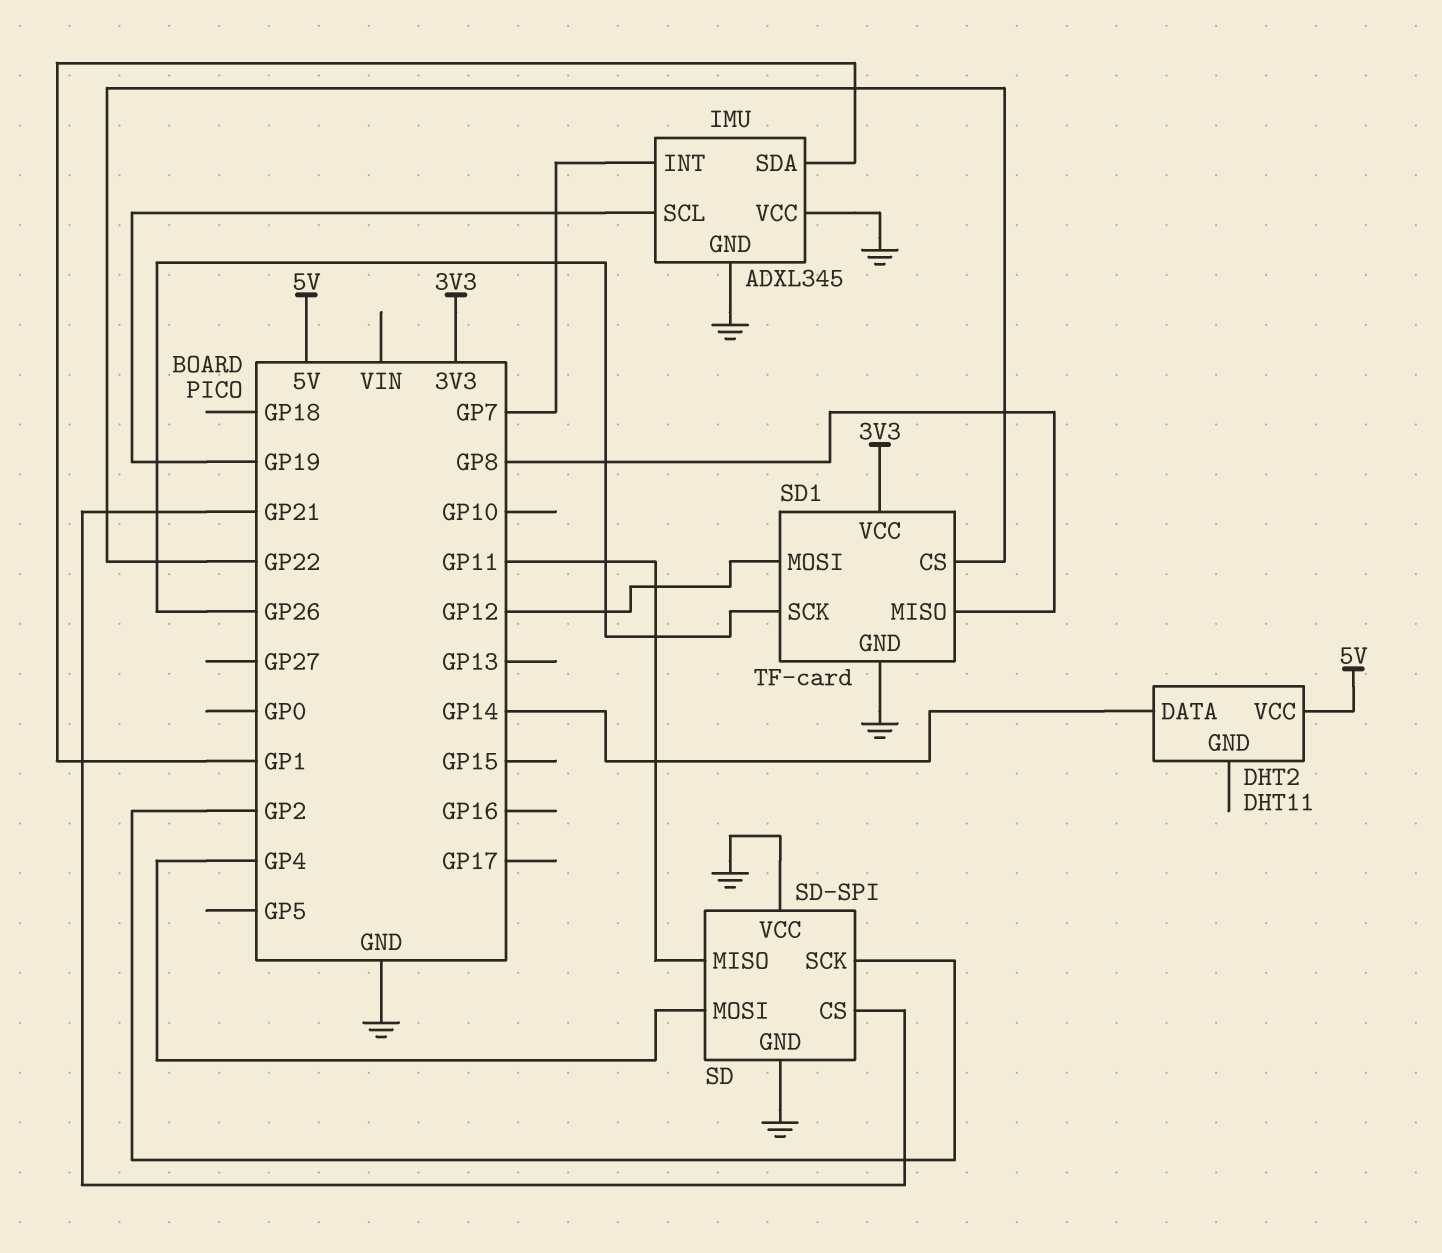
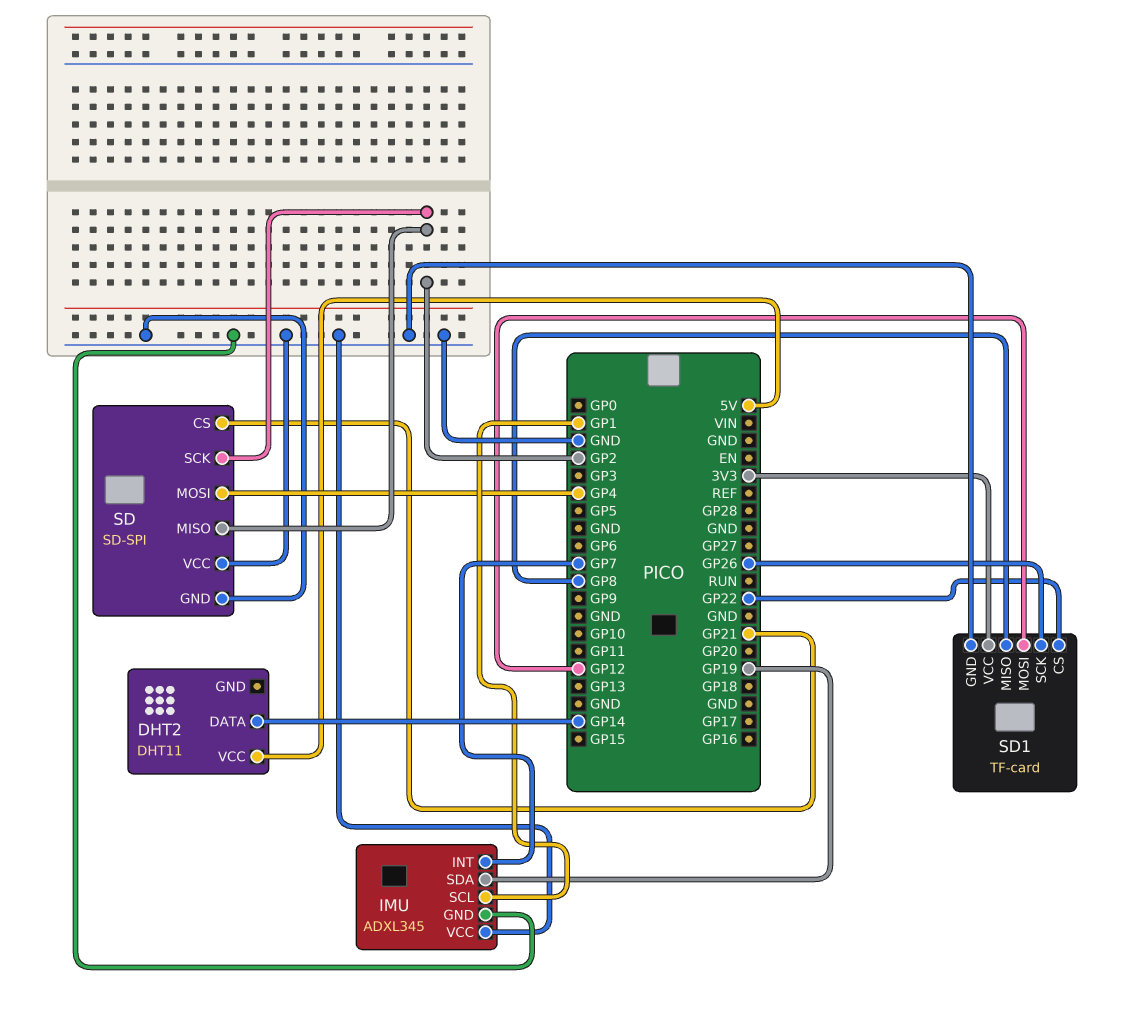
IMU pin SCL: GP19 -> GP1
IMU pin SDA: GP1 -> GP19
SD pin MISO: GP11 -> GP2

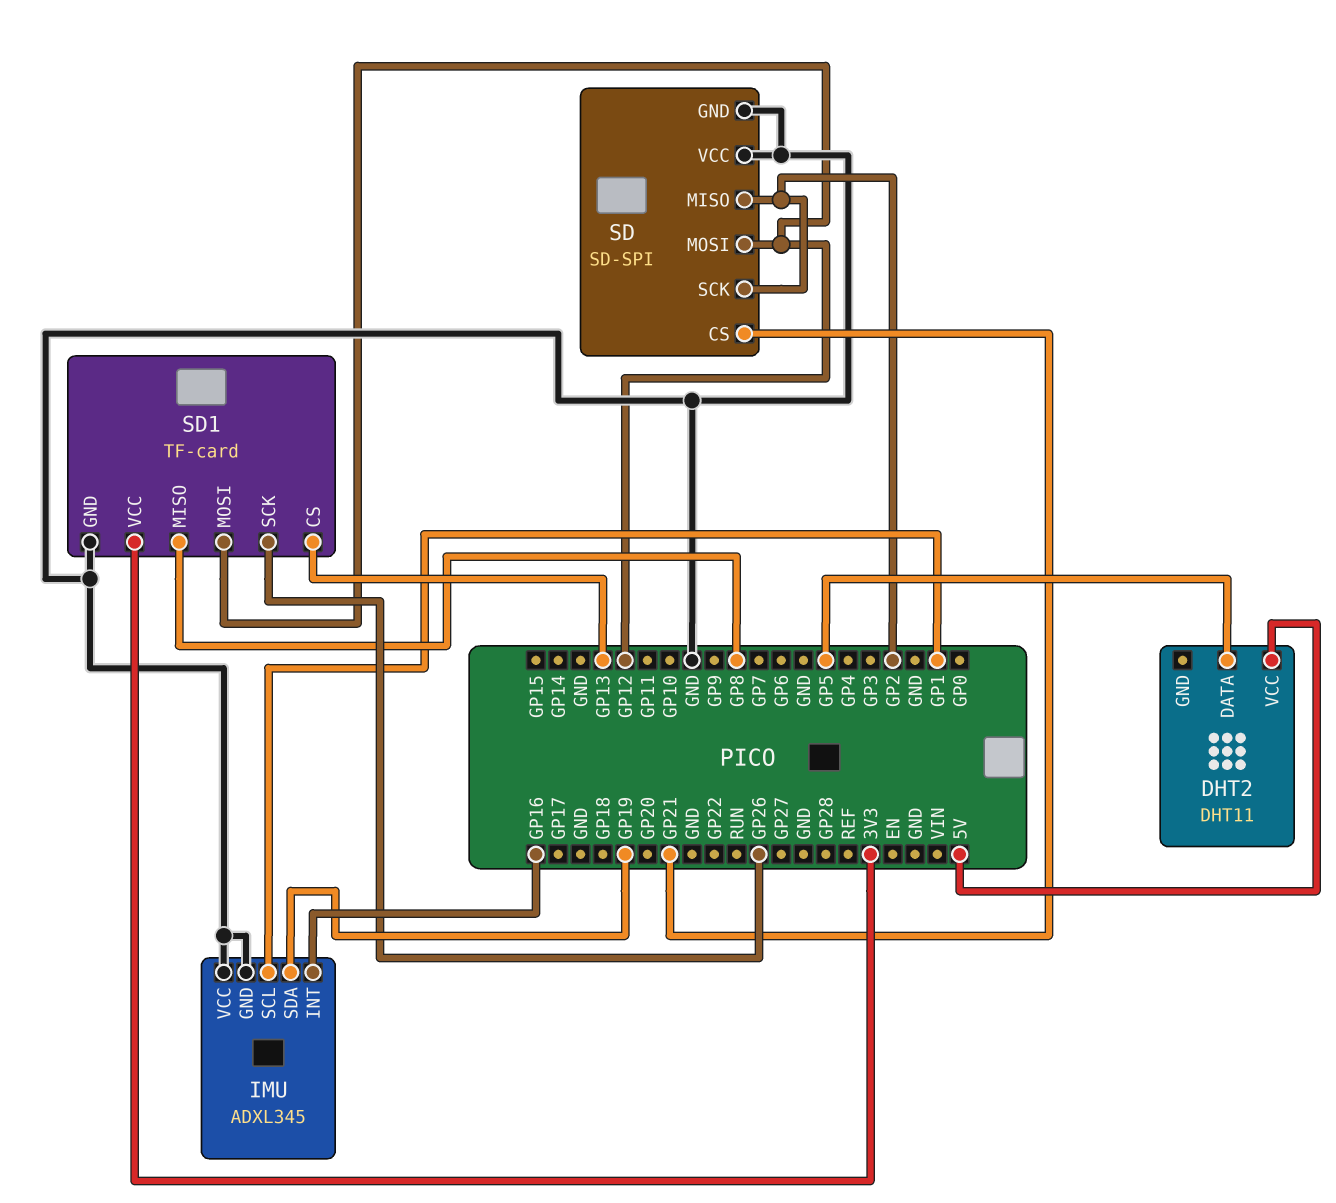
DHT2 pin DATA: GP14 -> GP5
IMU pin INT: GP7 -> GP16
SD pin MOSI: GP4 -> GP12
SD1 pin CS: GP22 -> GP13

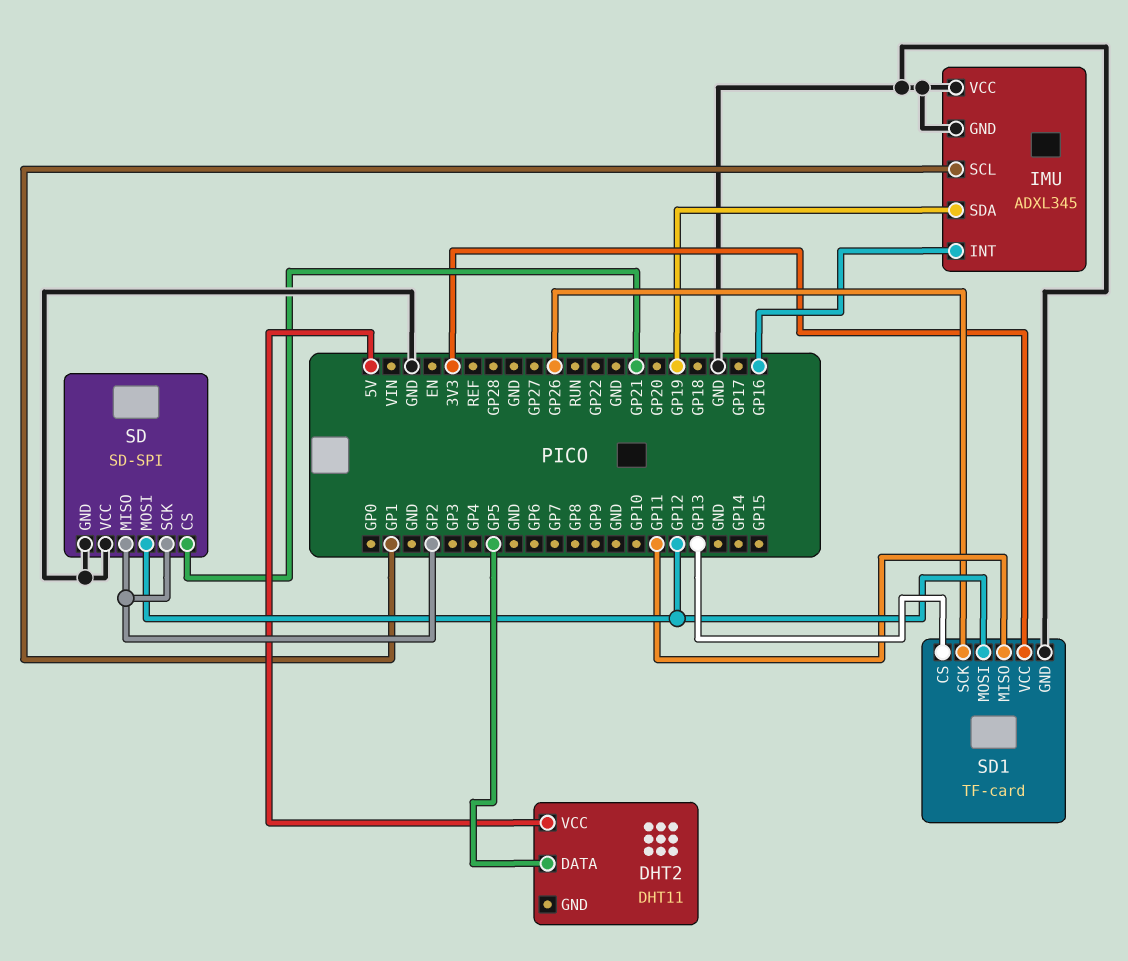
SD1 pin MISO: GP8 -> GP11

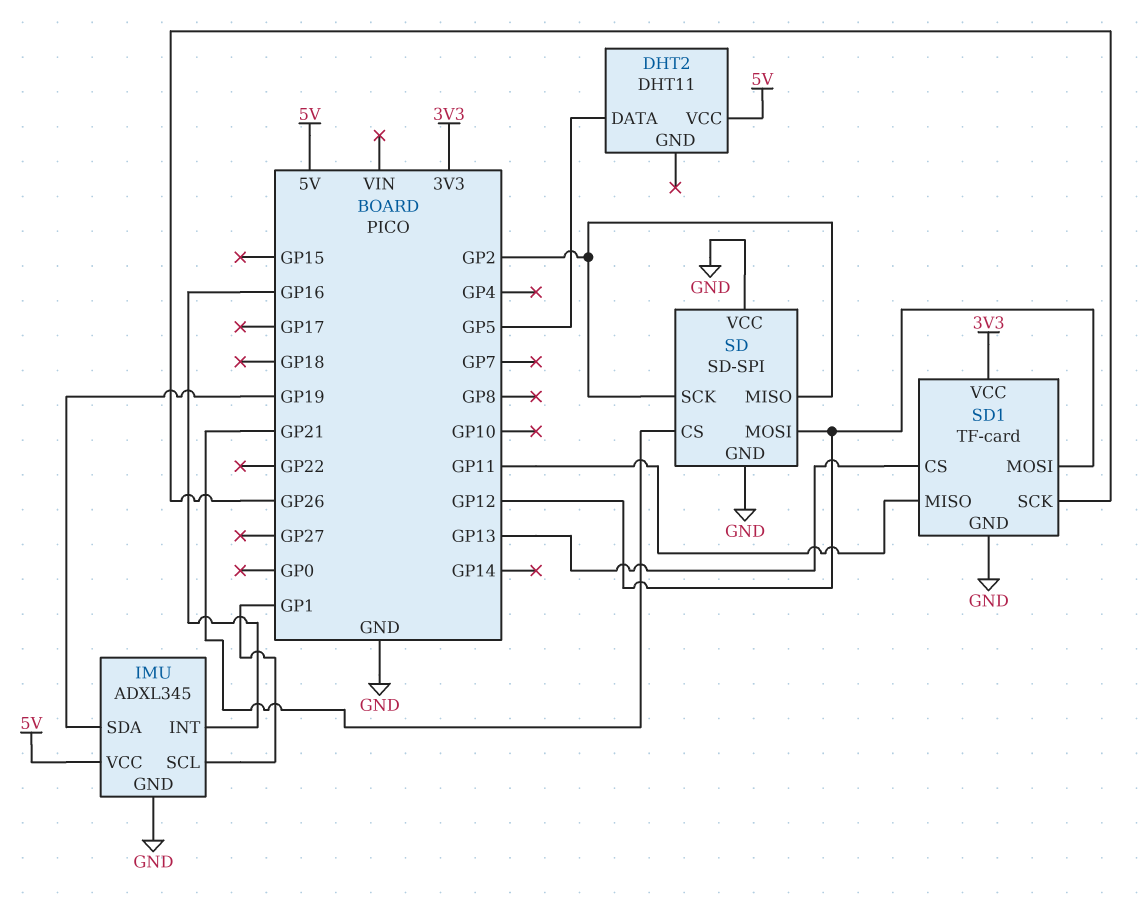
IMU pin VCC: GND -> 5V

